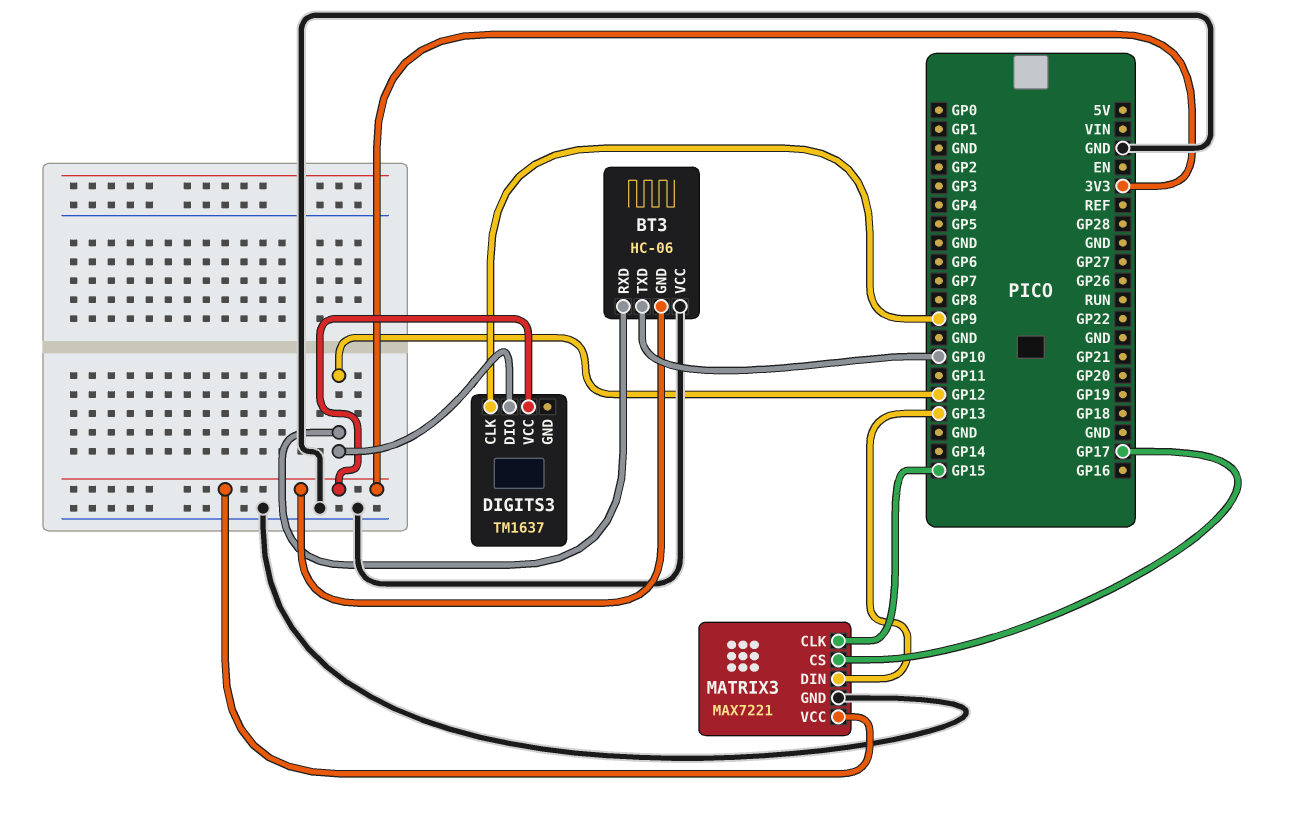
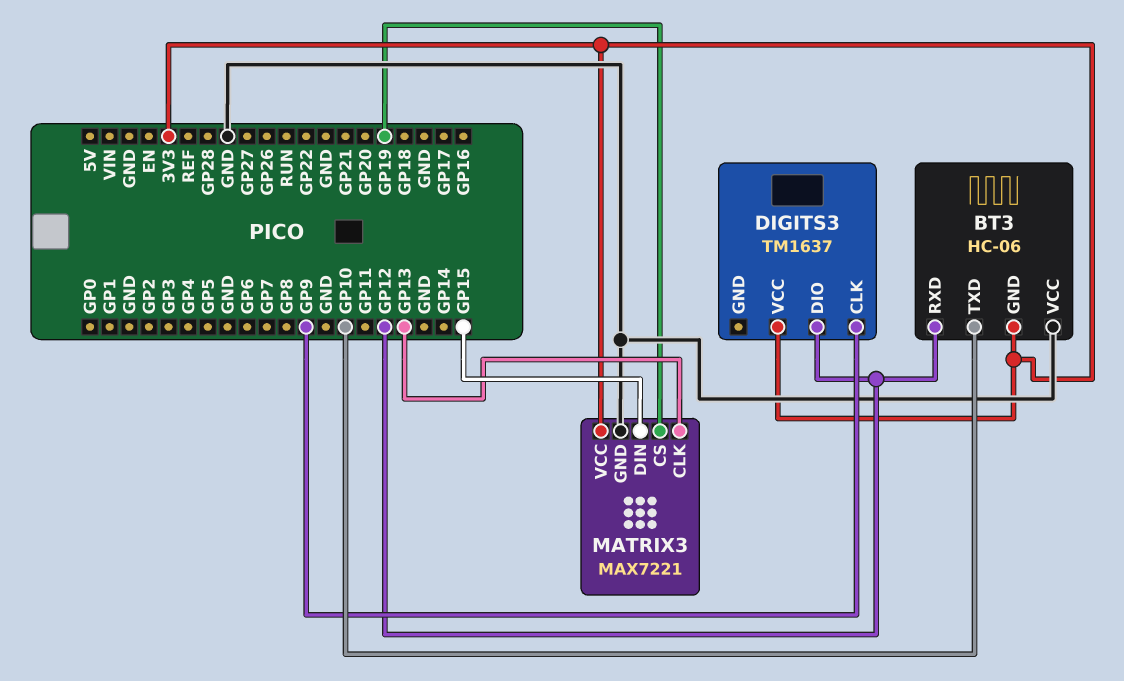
MATRIX3 pin CLK: GP15 -> GP13
MATRIX3 pin CS: GP17 -> GP19
MATRIX3 pin DIN: GP13 -> GP15

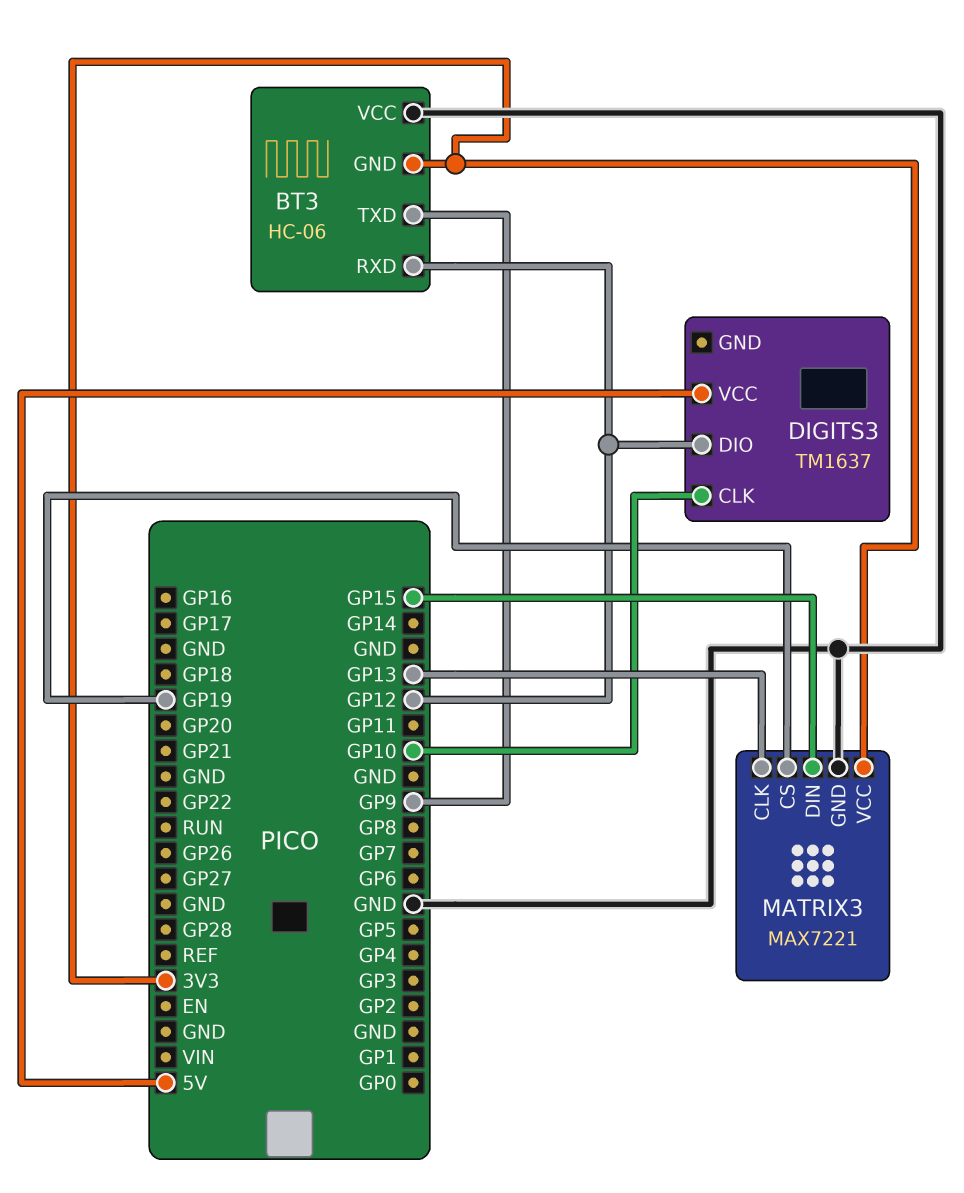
BT3 pin TXD: GP10 -> GP9
DIGITS3 pin CLK: GP9 -> GP10
DIGITS3 pin VCC: 3V3 -> 5V

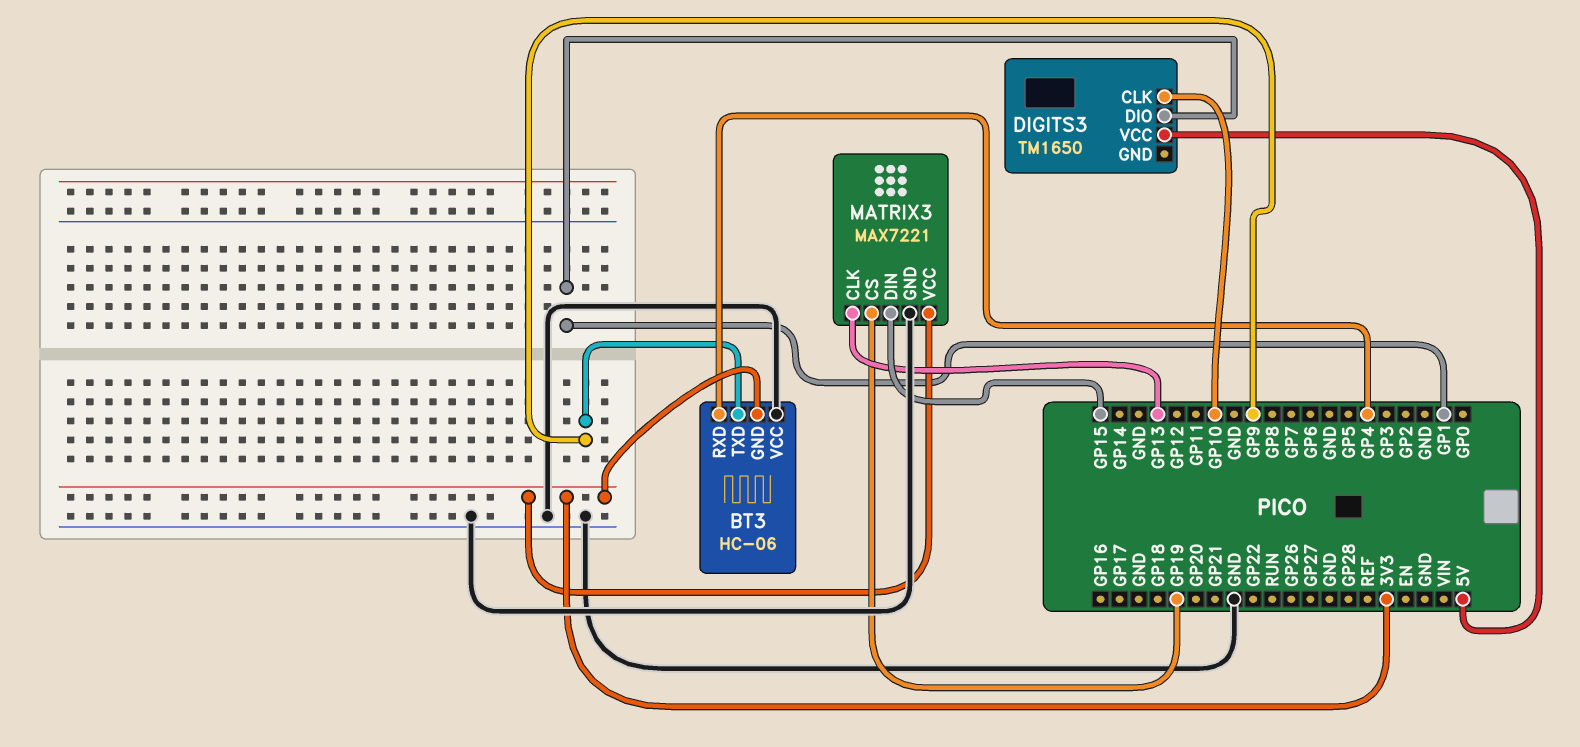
BT3 pin RXD: GP12 -> GP4
DIGITS3: TM1637 -> TM1650
DIGITS3 pin DIO: GP12 -> GP1

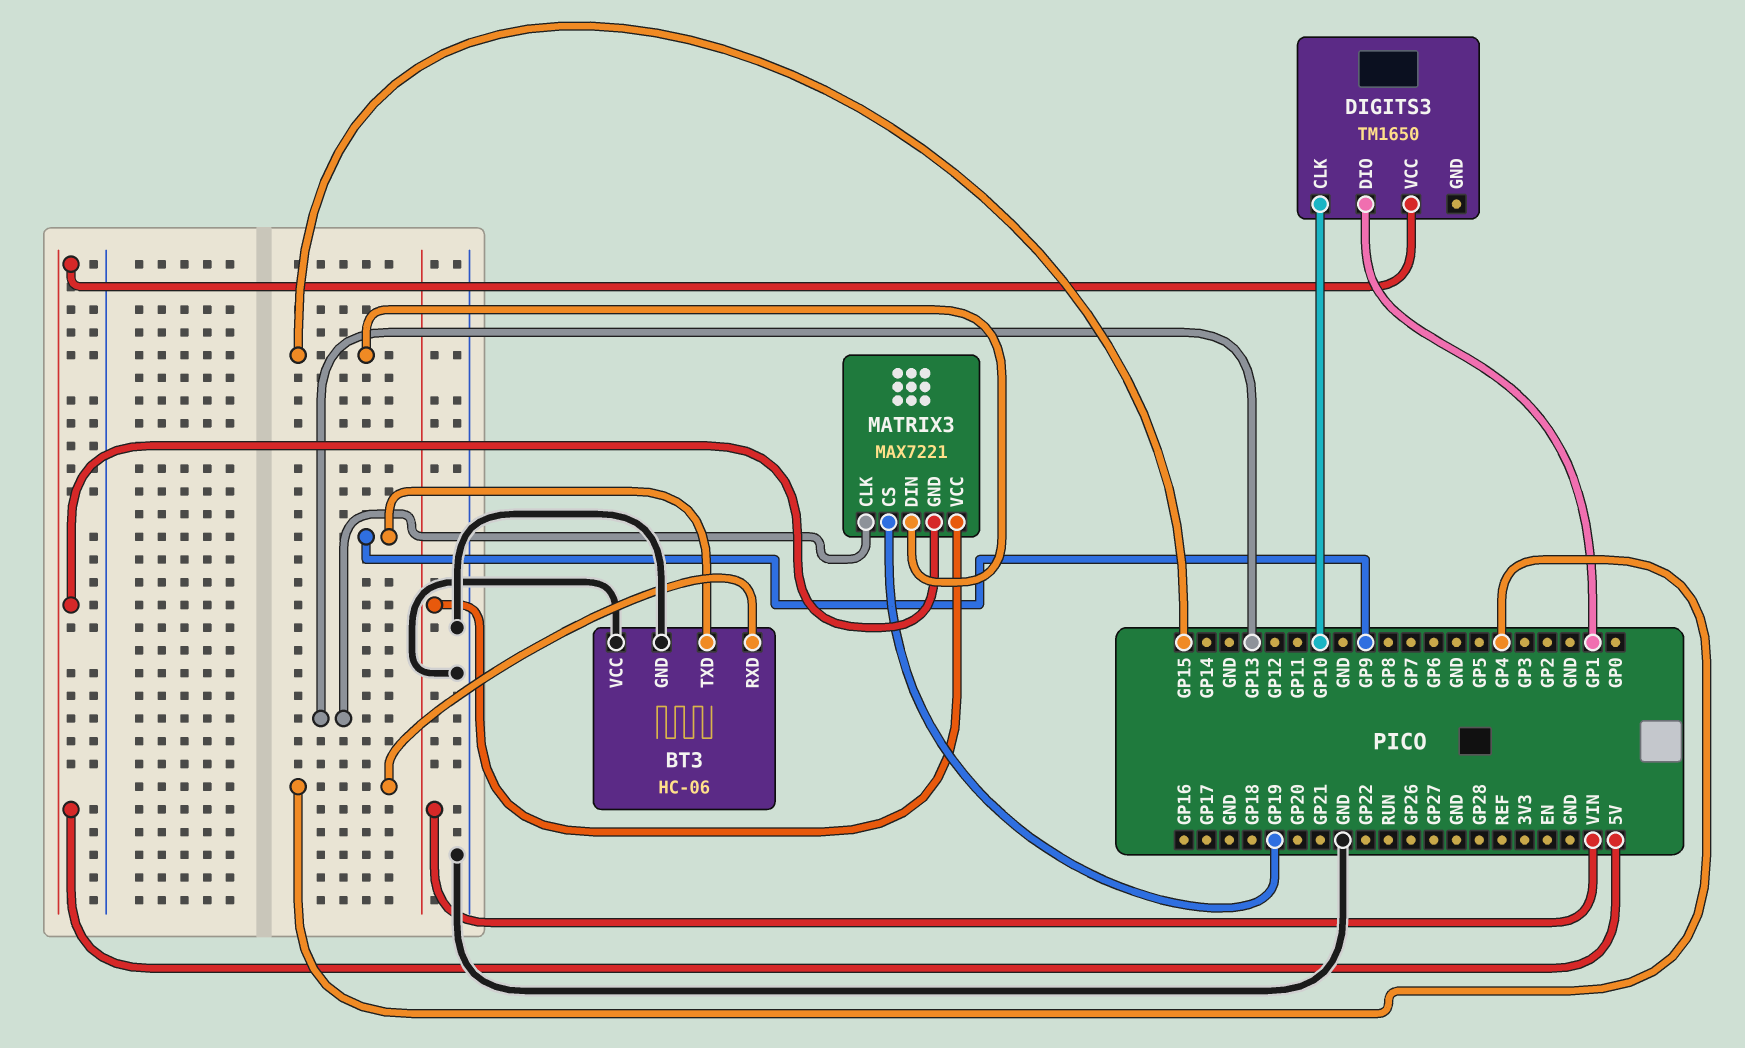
BT3 pin GND: 3V3 -> GND
MATRIX3 pin GND: GND -> 5V
MATRIX3 pin VCC: 3V3 -> VIN

